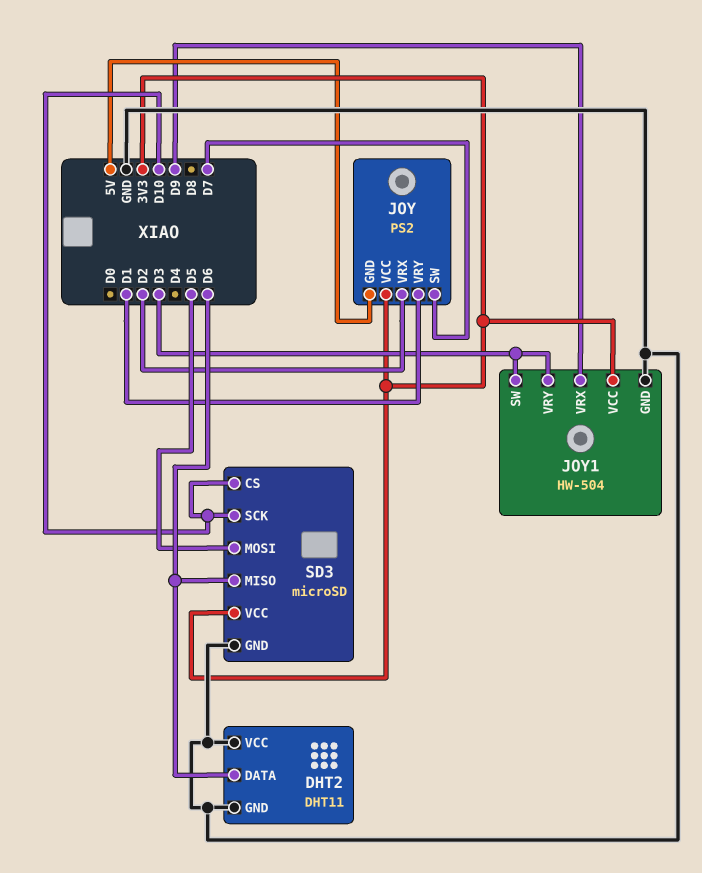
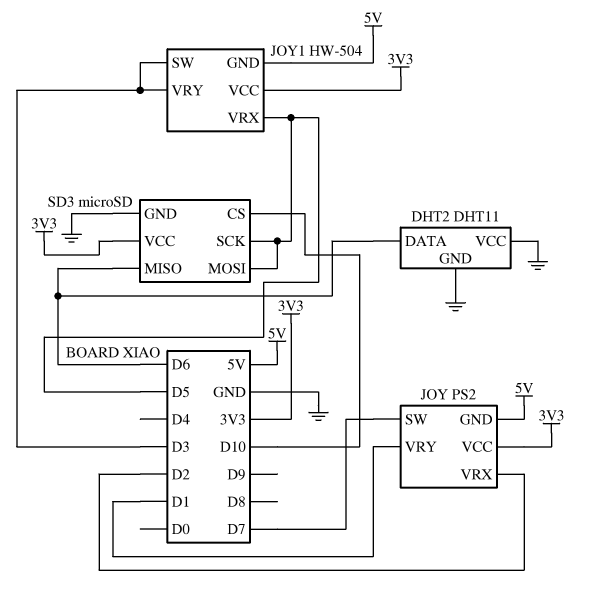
JOY1 pin GND: GND -> 5V
JOY1 pin VRX: D9 -> D5
SD3 pin SCK: D10 -> D5

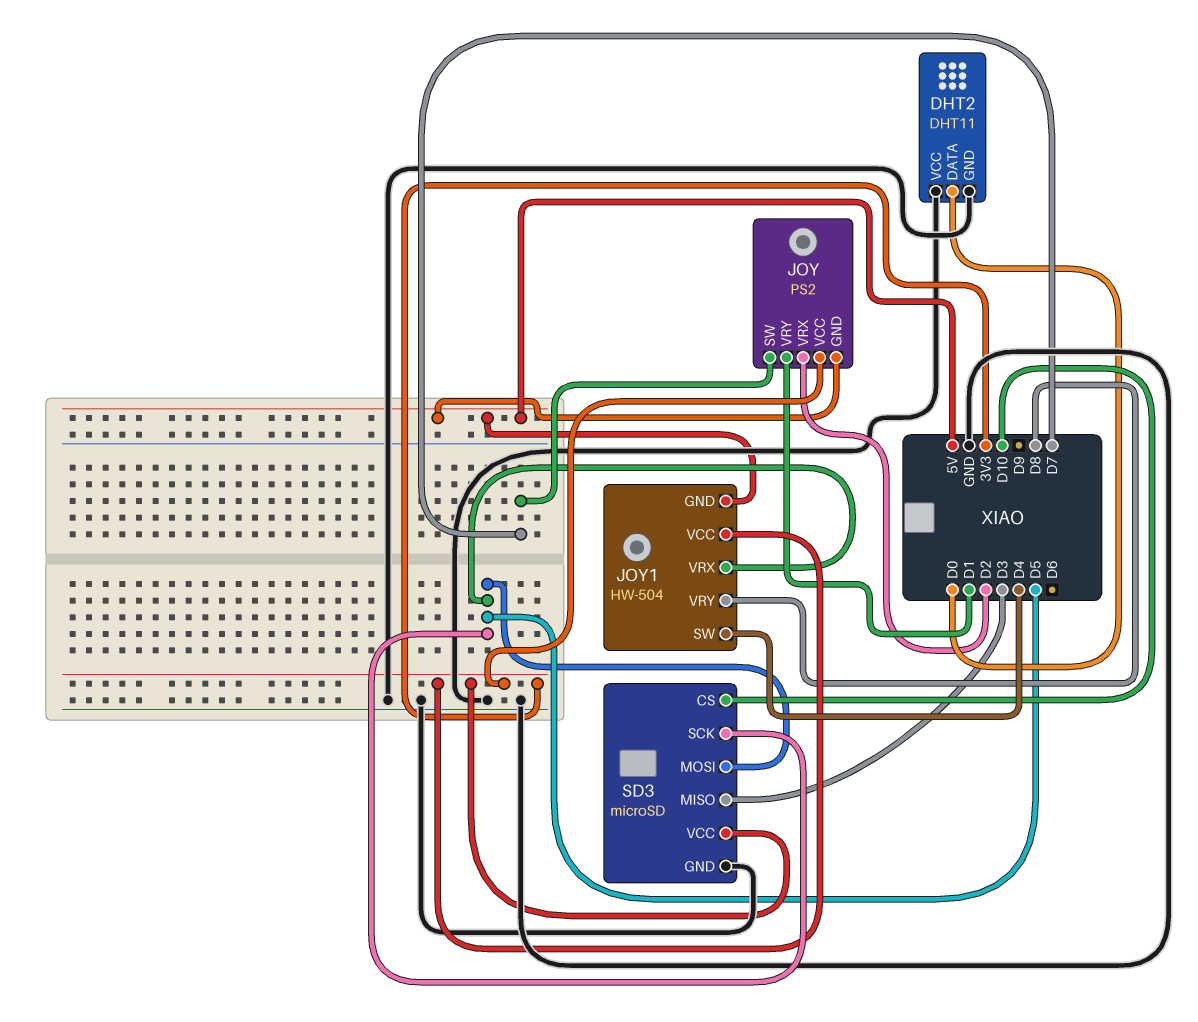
DHT2 pin DATA: D6 -> D0
JOY1 pin SW: D3 -> D4
JOY1 pin VRY: D3 -> D8
SD3 pin MISO: D6 -> D3

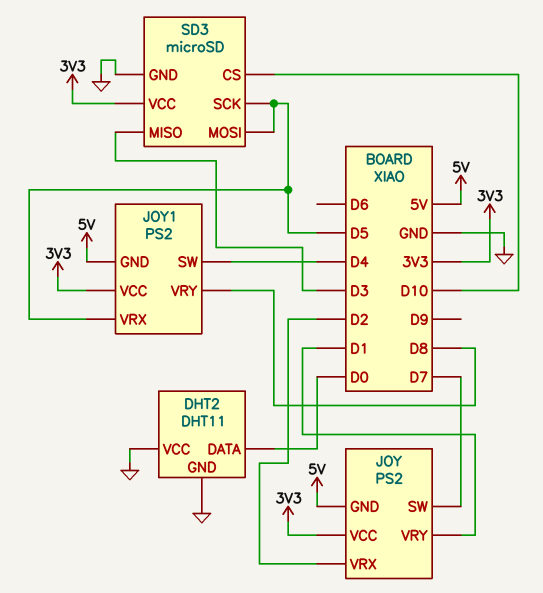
JOY1: HW-504 -> PS2

